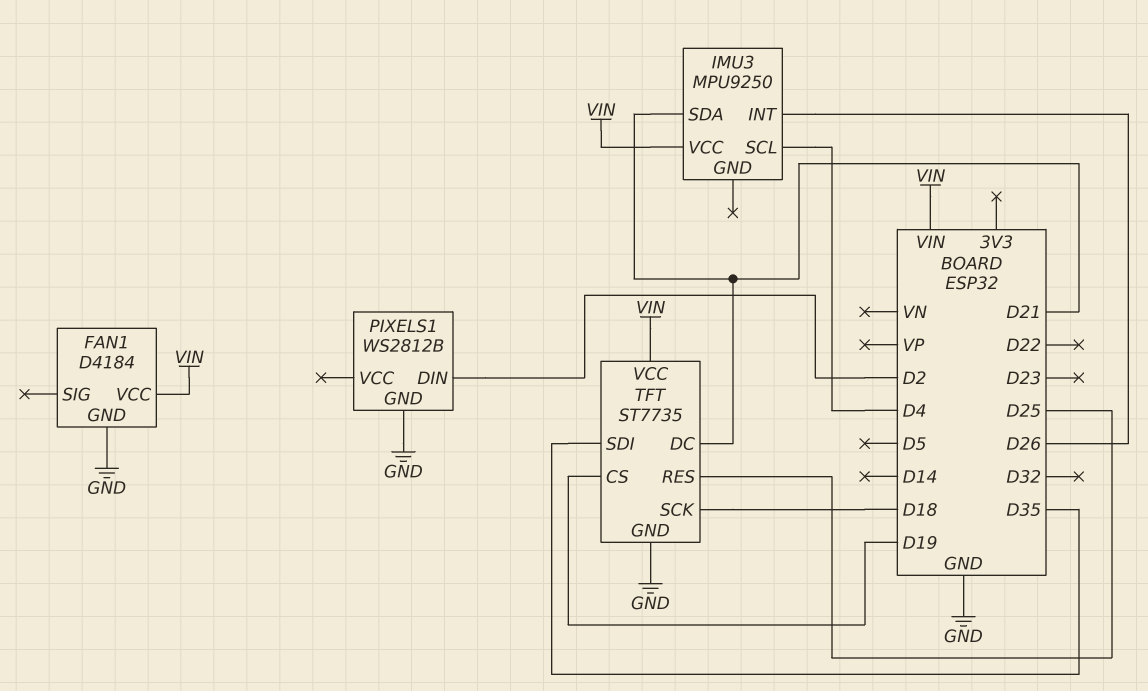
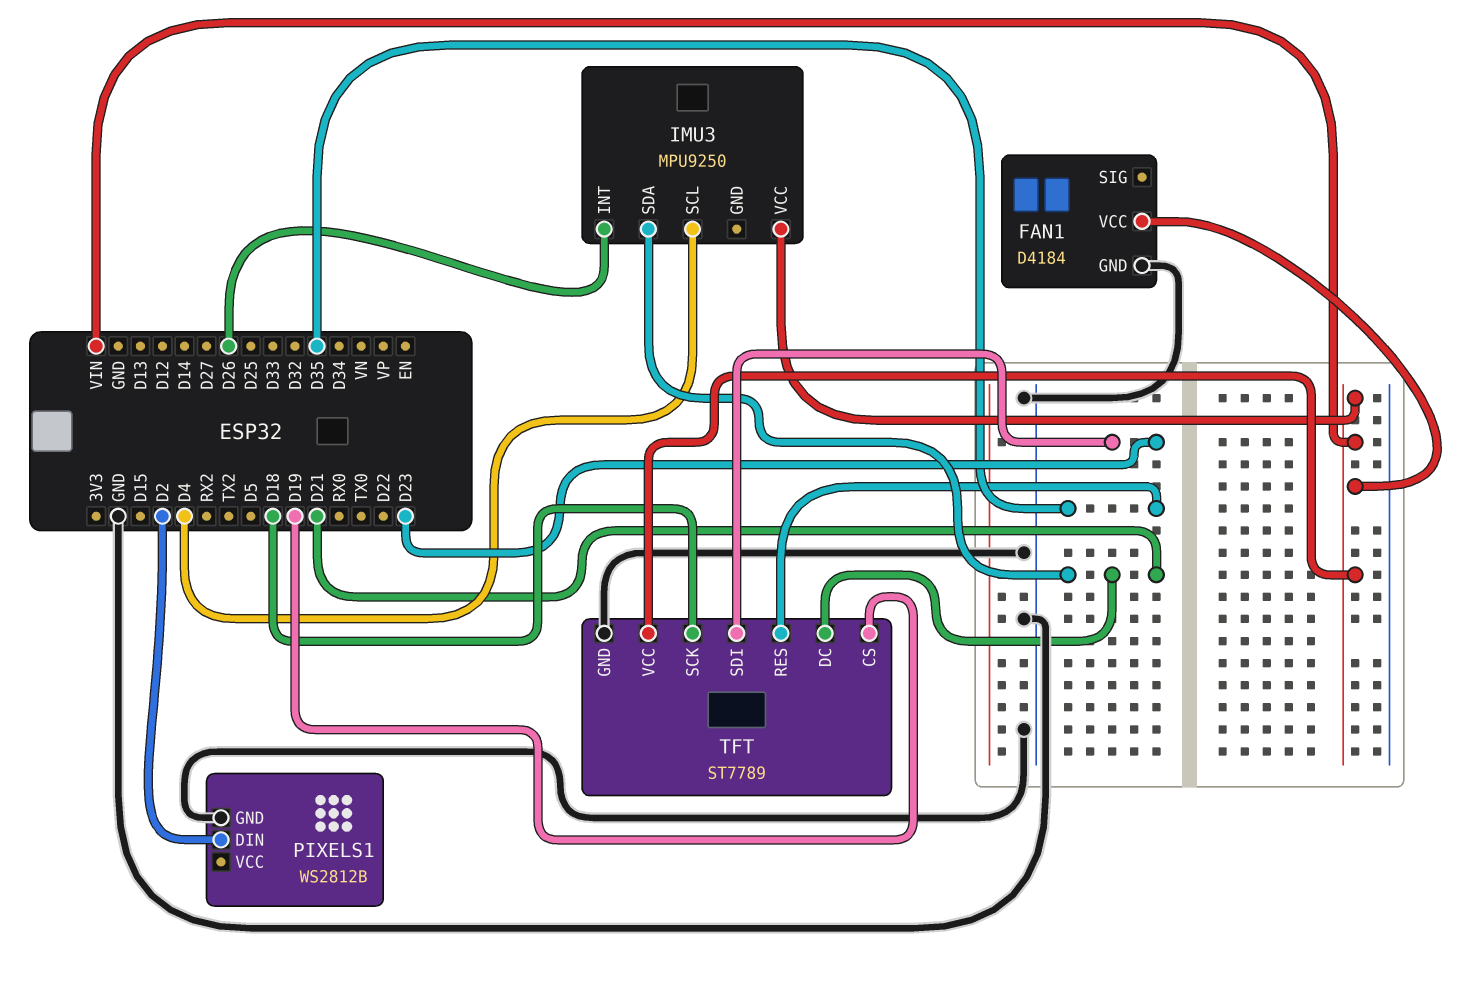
TFT: ST7735 -> ST7789
TFT pin RES: D25 -> D35
TFT pin SDI: D35 -> D23

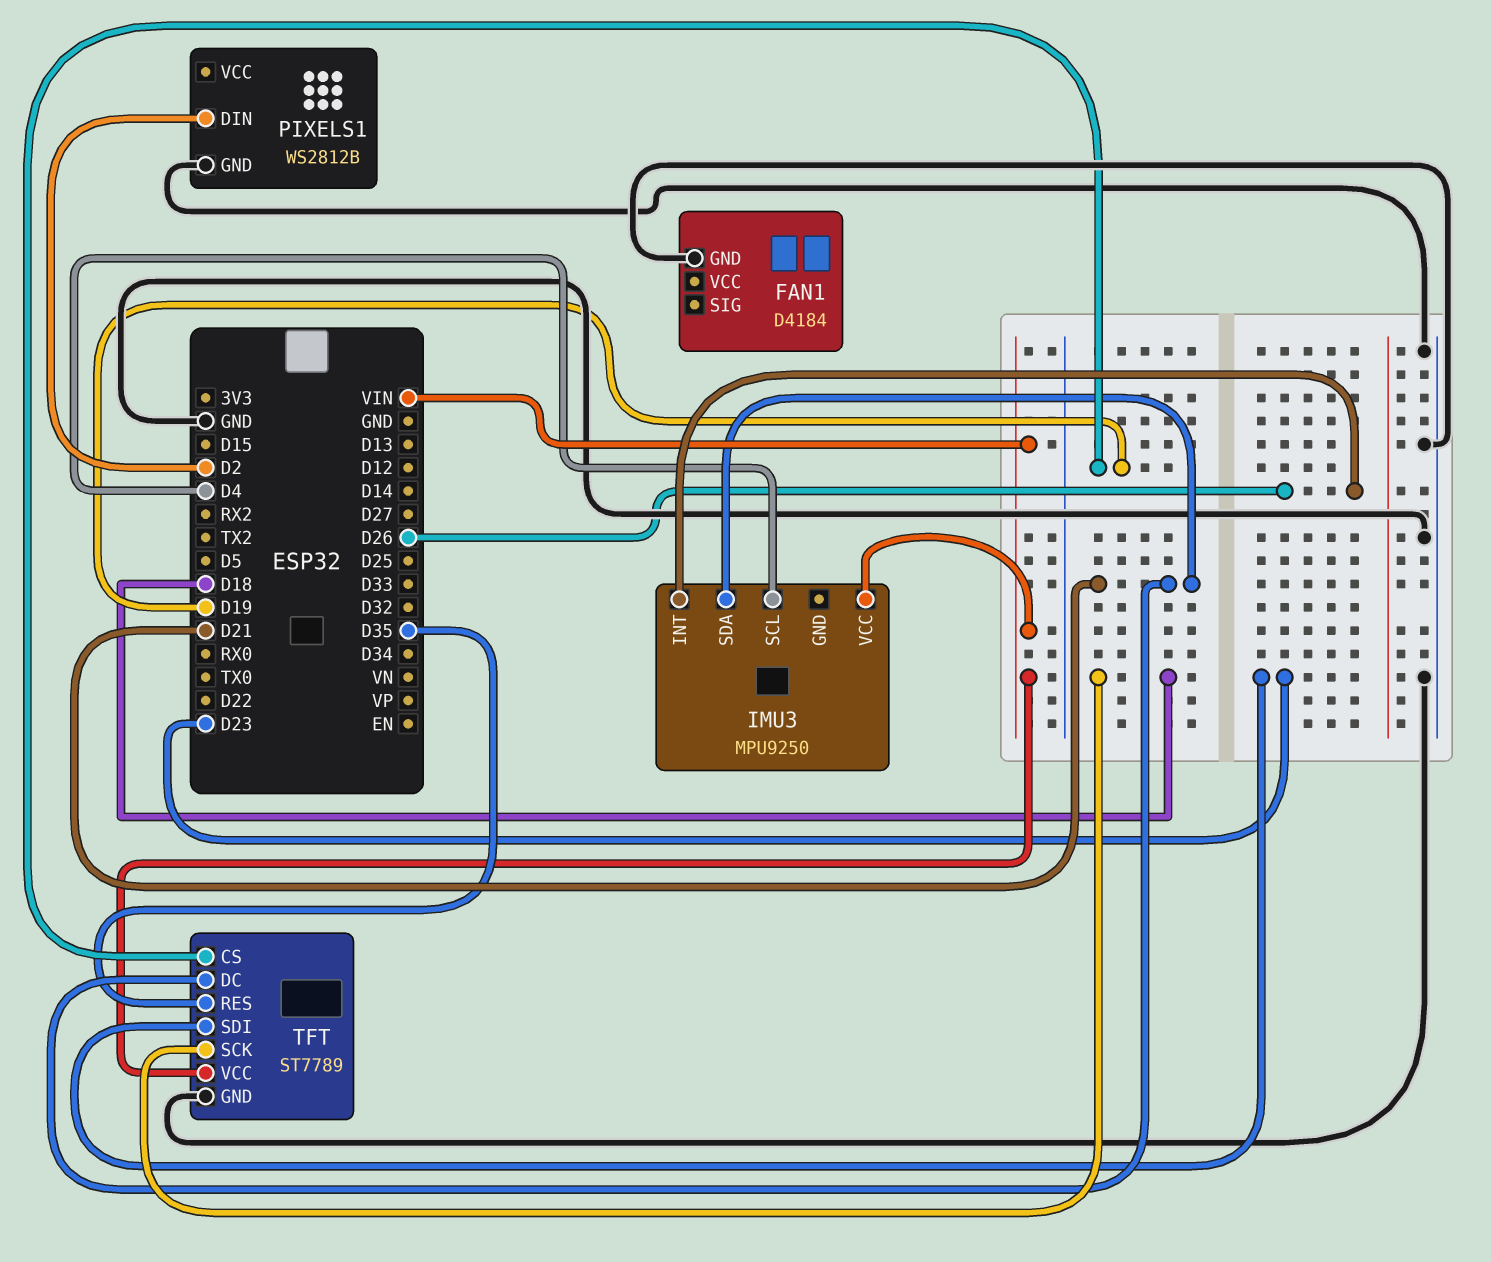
FAN1 pin VCC: VIN -> none

